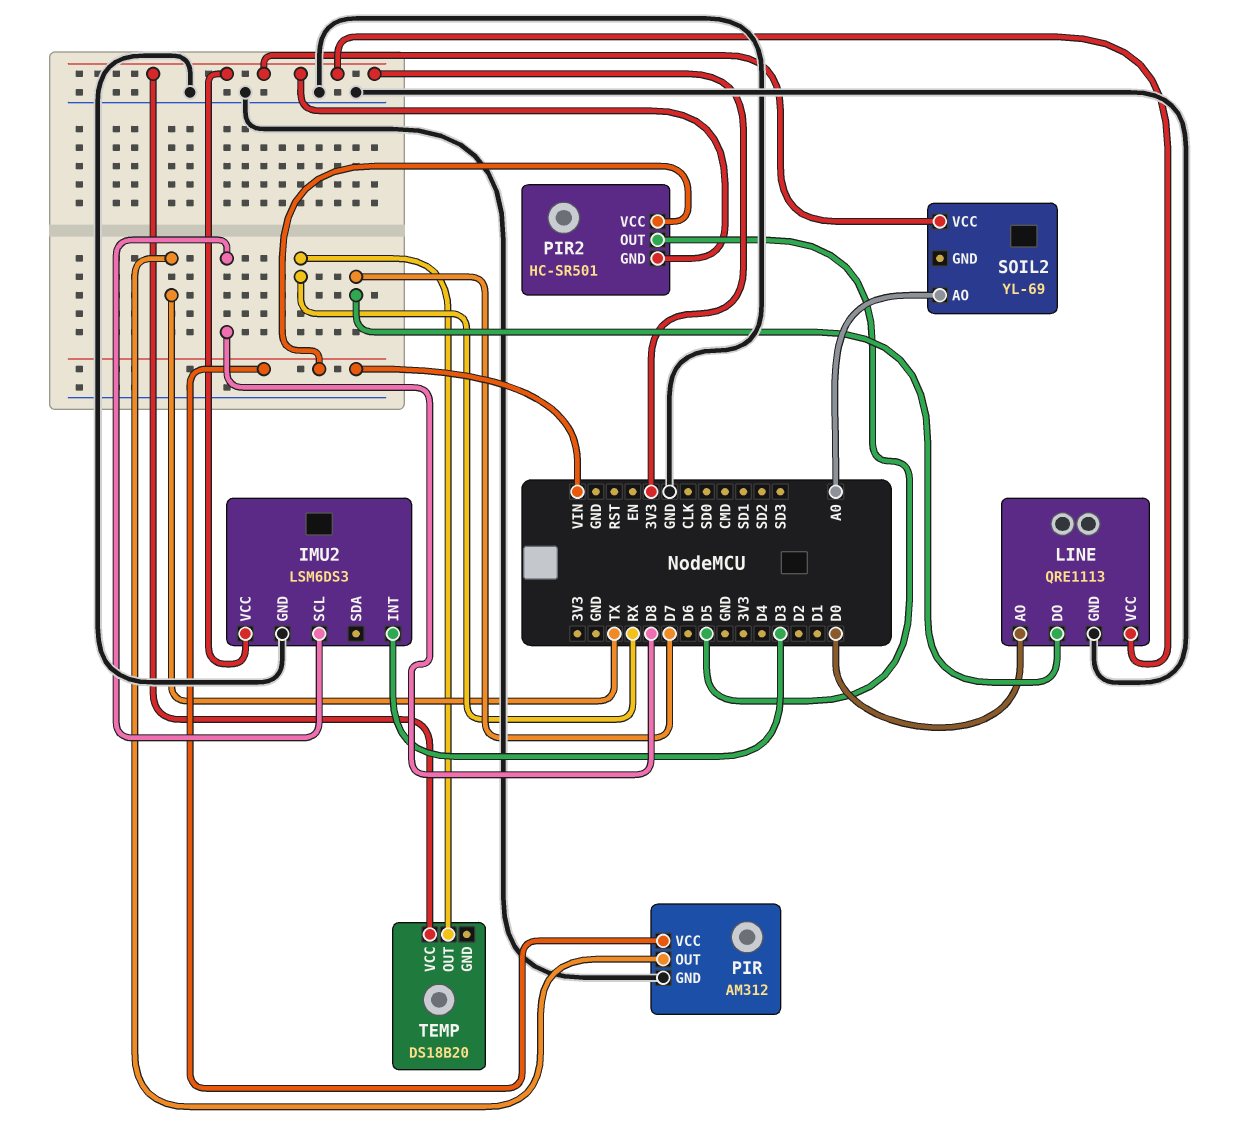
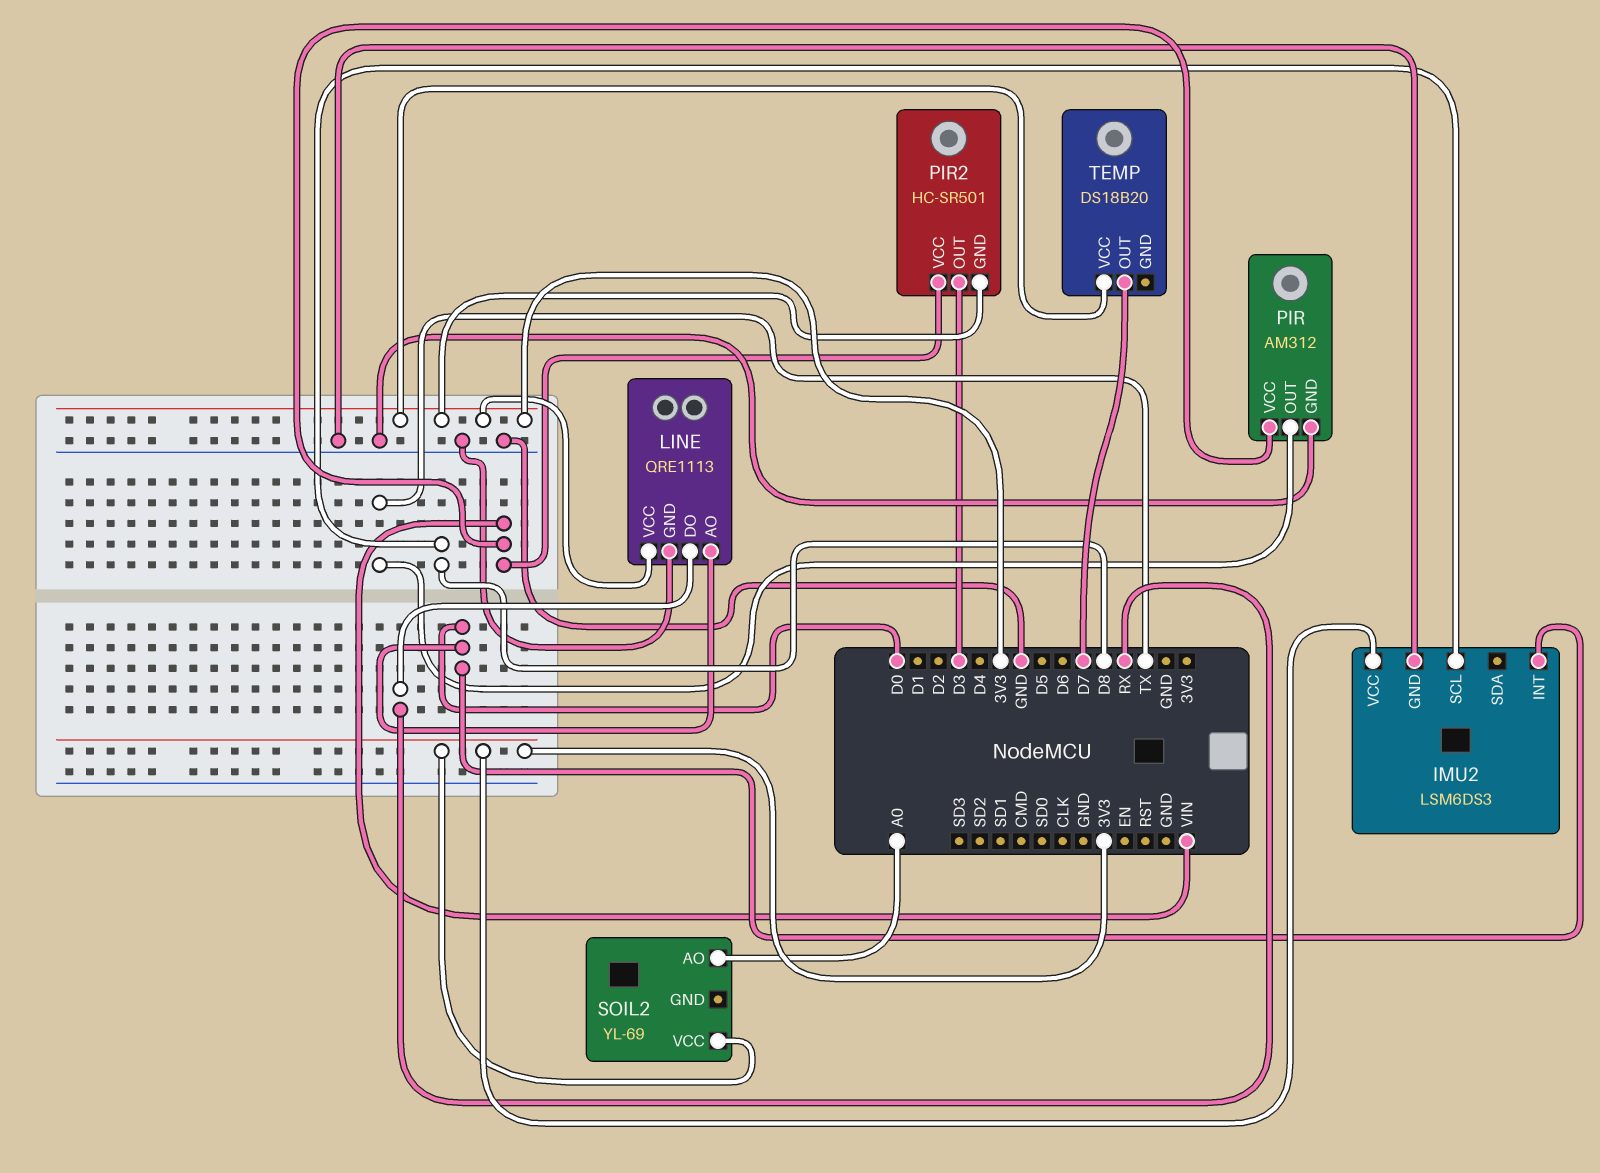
IMU2 pin INT: D3 -> D0
LINE pin DO: D7 -> RX
PIR2 pin OUT: D5 -> D3
TEMP pin OUT: RX -> D7

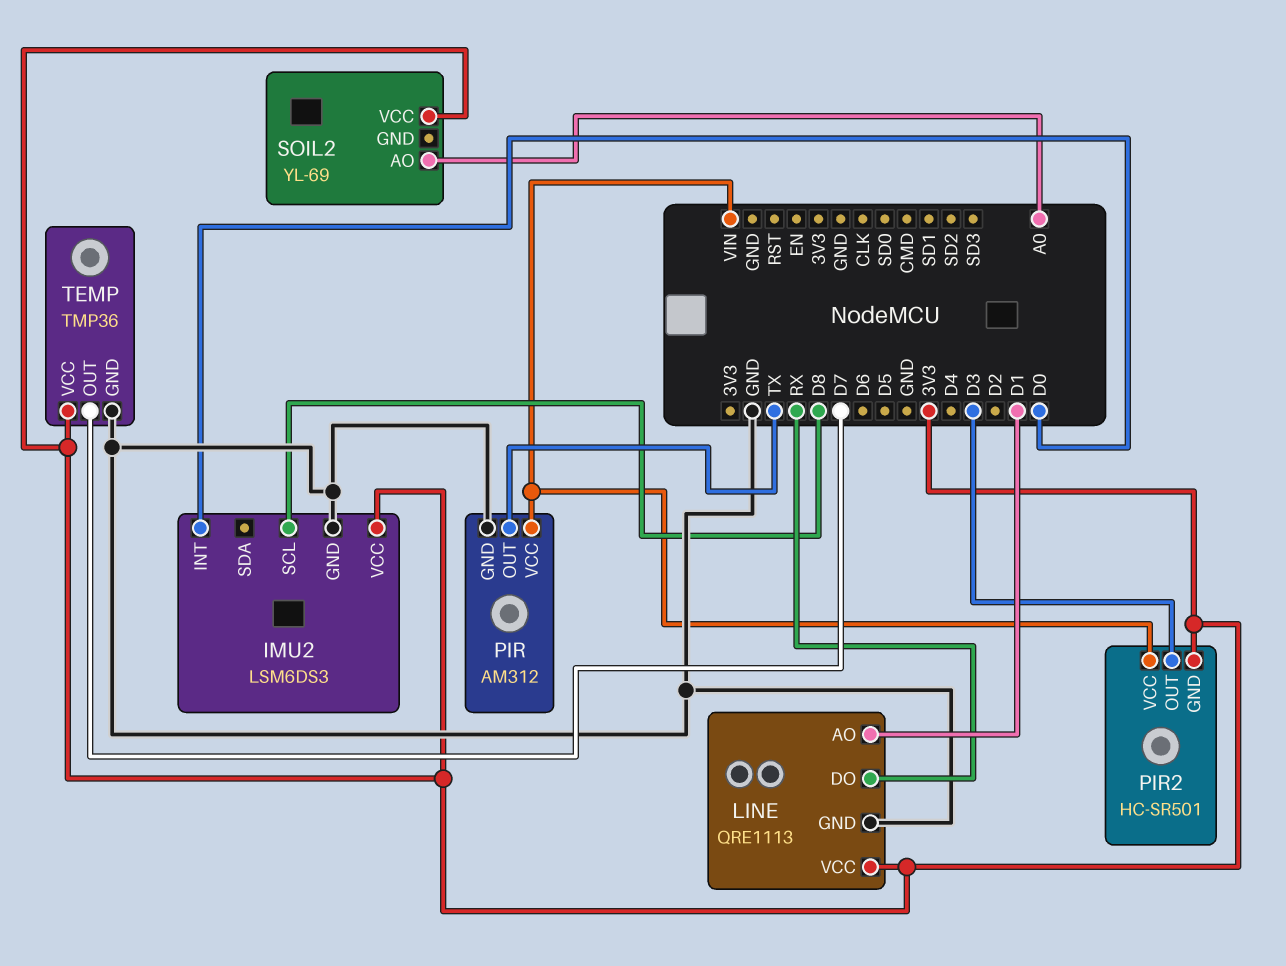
LINE pin AO: D0 -> D1
TEMP: DS18B20 -> TMP36
TEMP pin GND: none -> GND

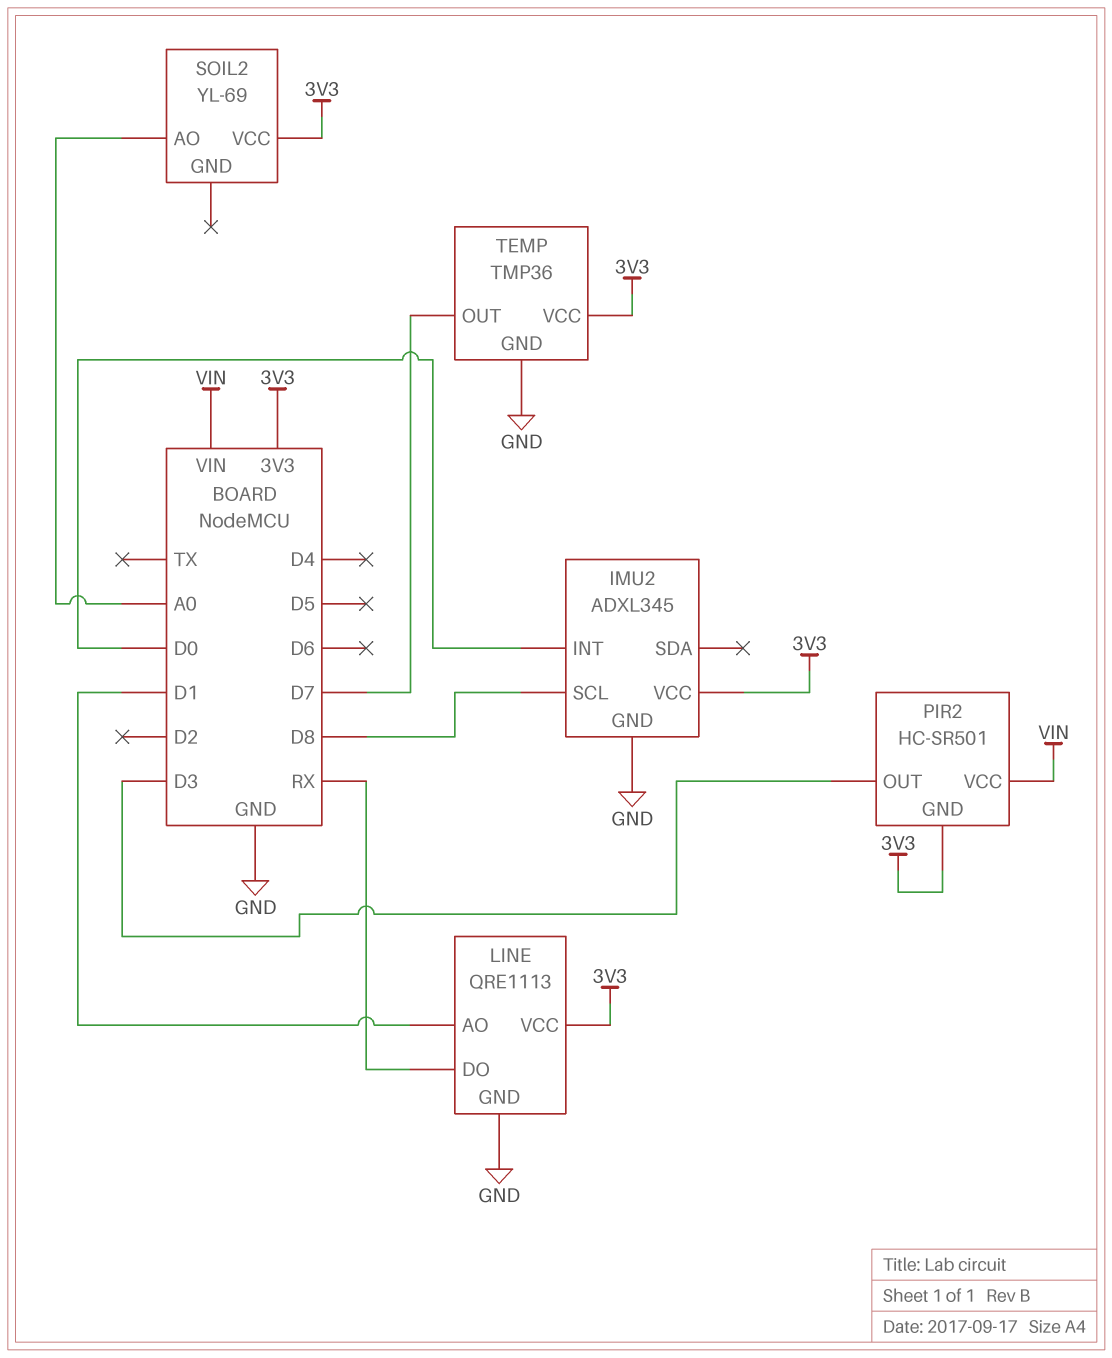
IMU2: LSM6DS3 -> ADXL345
PIR: AM312 -> none
PIR pin GND: GND -> none
PIR pin OUT: TX -> none
PIR pin VCC: VIN -> none

